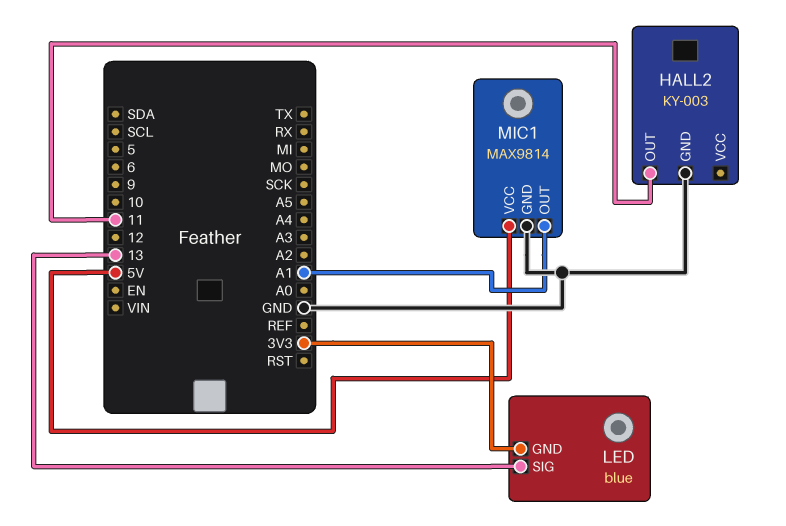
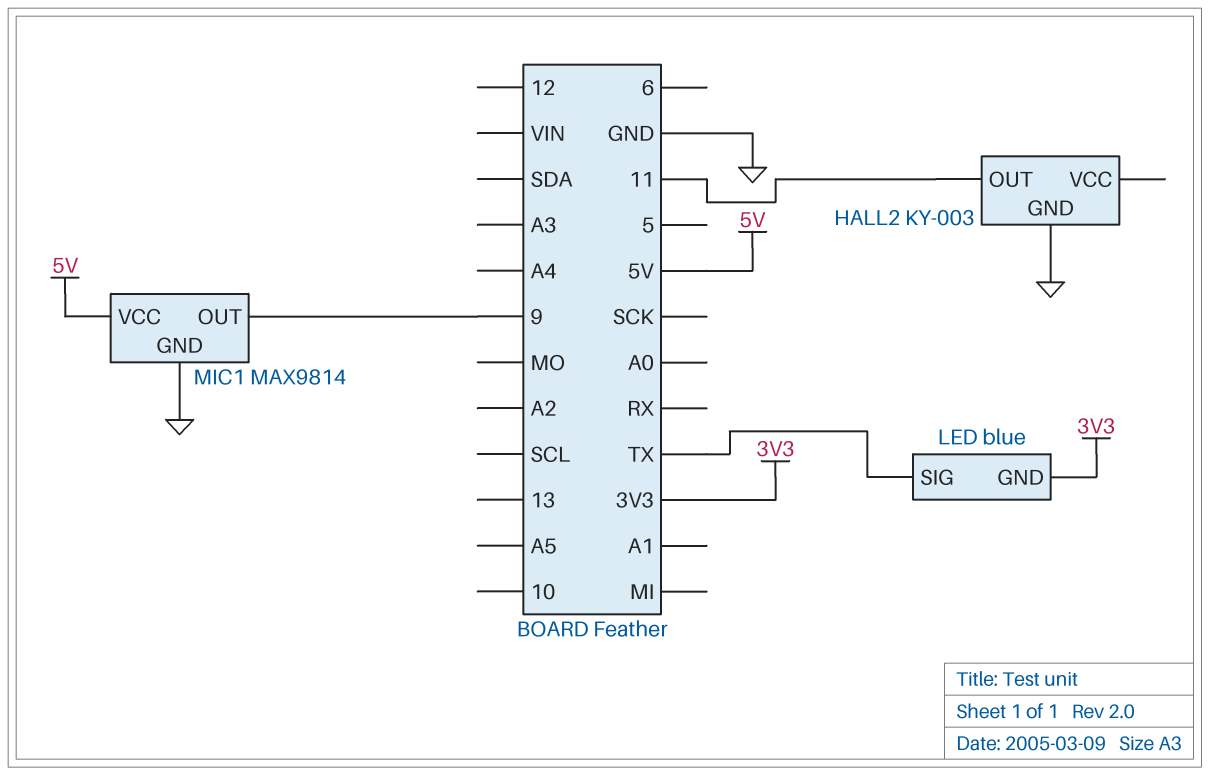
LED pin SIG: 13 -> TX
MIC1 pin OUT: A1 -> 9

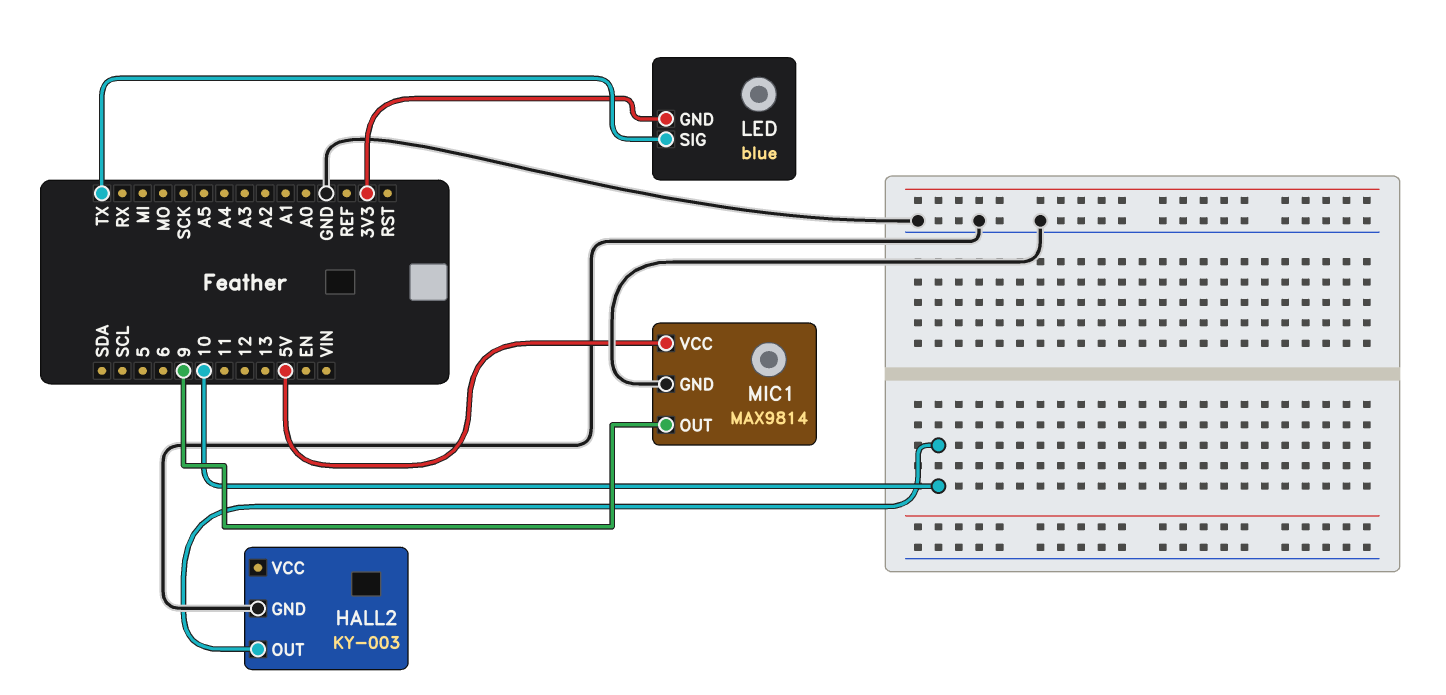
HALL2 pin OUT: 11 -> 10

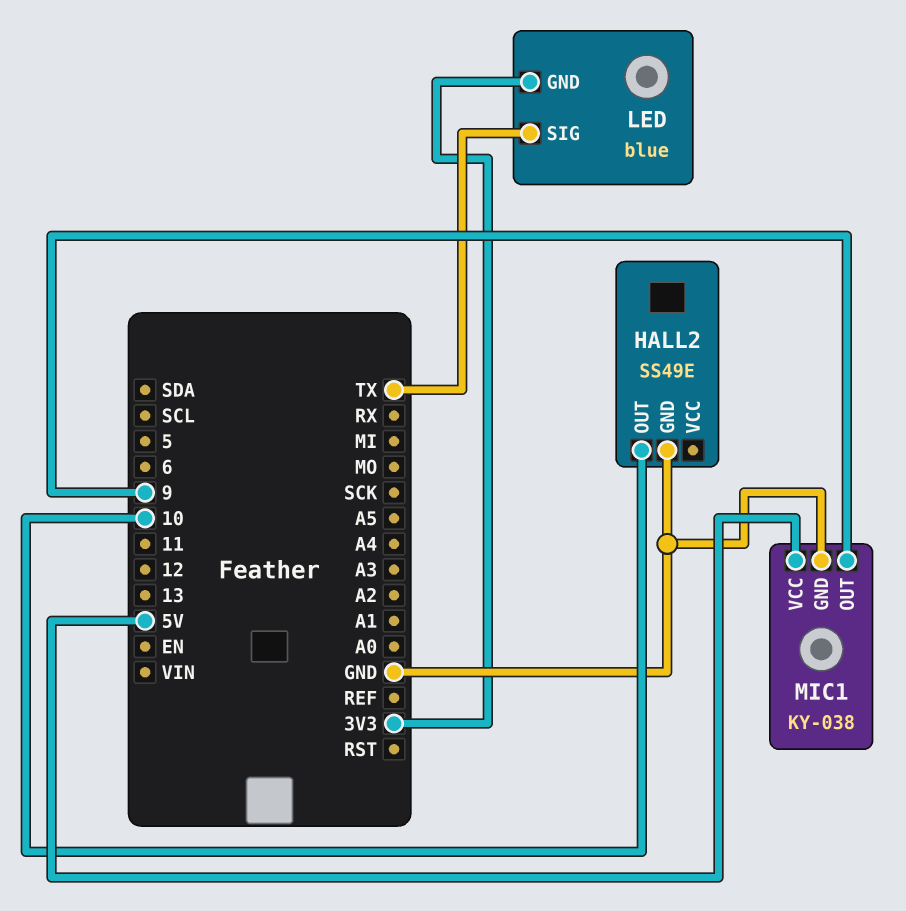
HALL2: KY-003 -> SS49E
MIC1: MAX9814 -> KY-038

